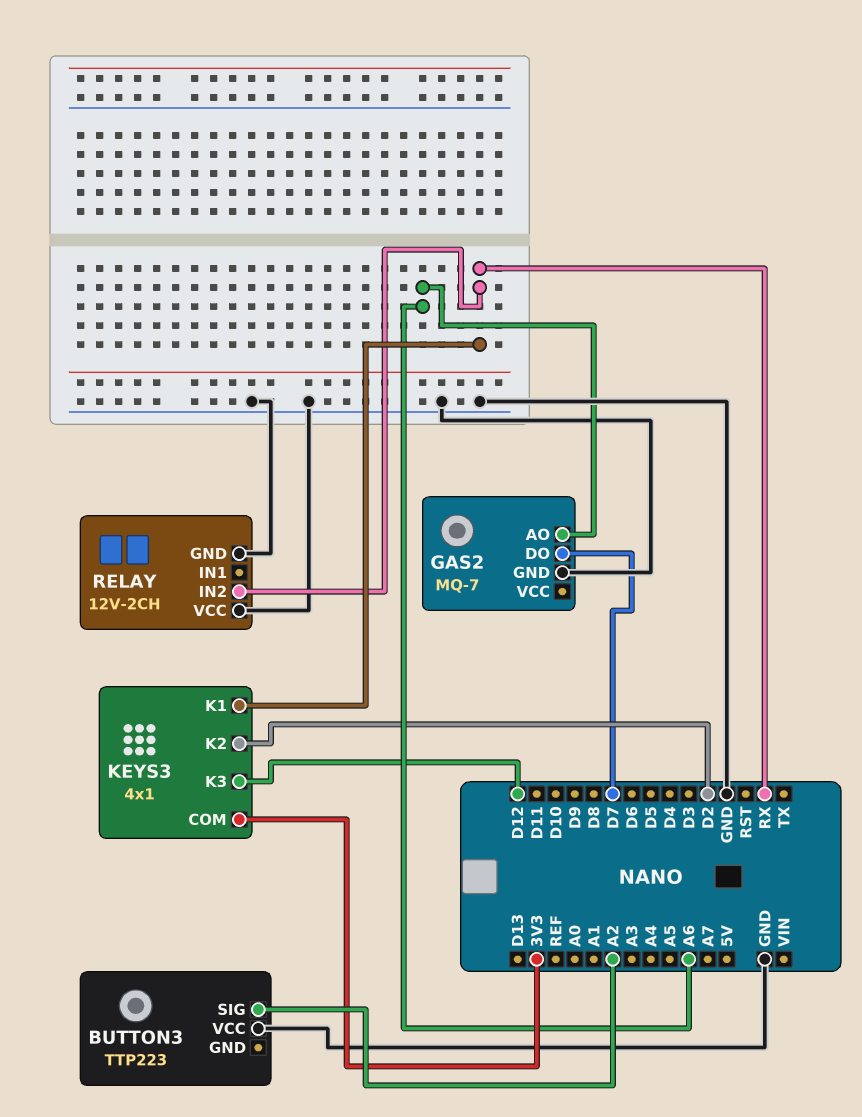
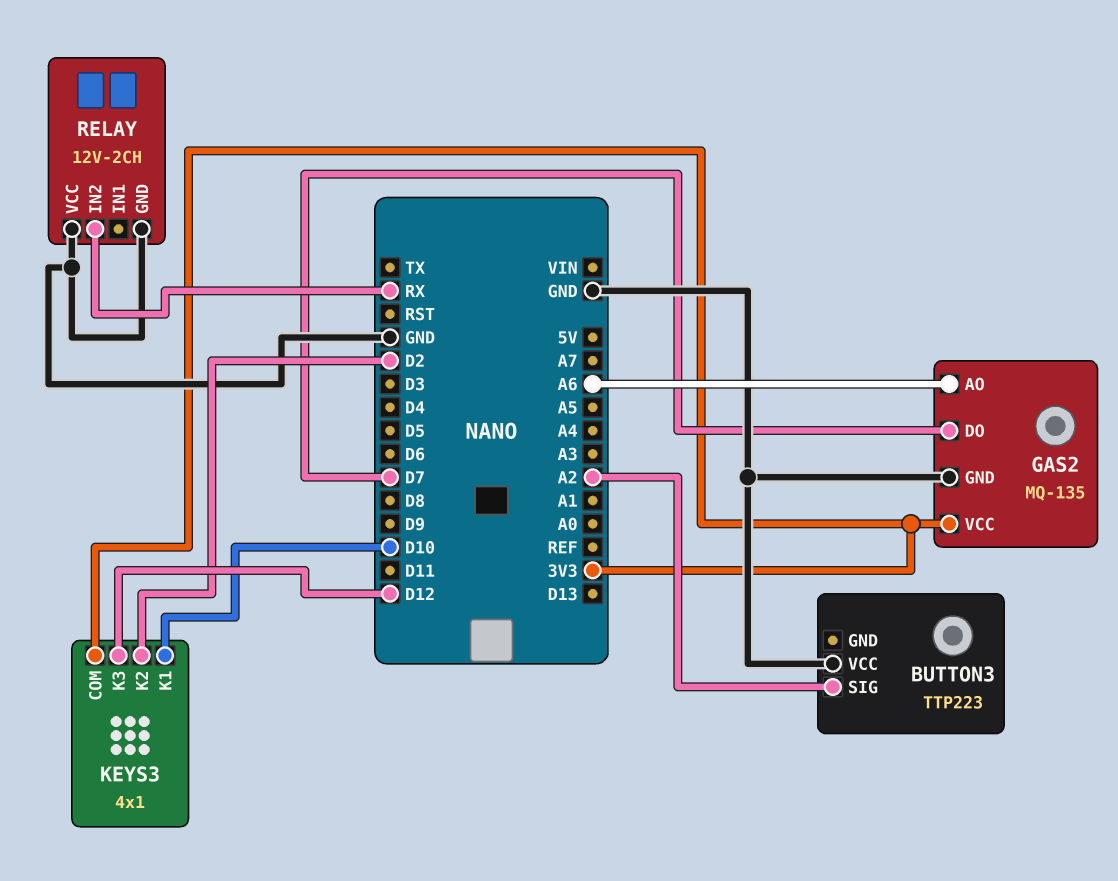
GAS2: MQ-7 -> MQ-135
GAS2 pin VCC: none -> 3V3
KEYS3 pin K1: RX -> D10

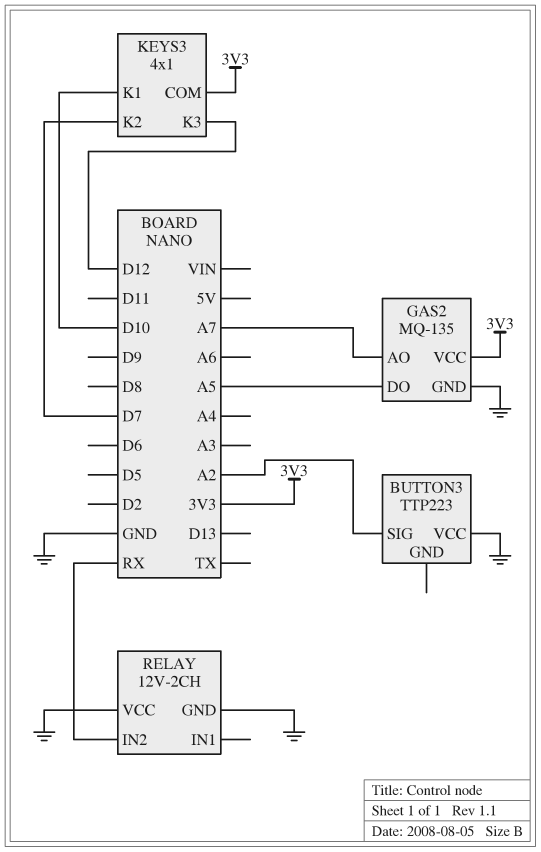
GAS2 pin AO: A6 -> A7
GAS2 pin DO: D7 -> A5
KEYS3 pin K2: D2 -> D7

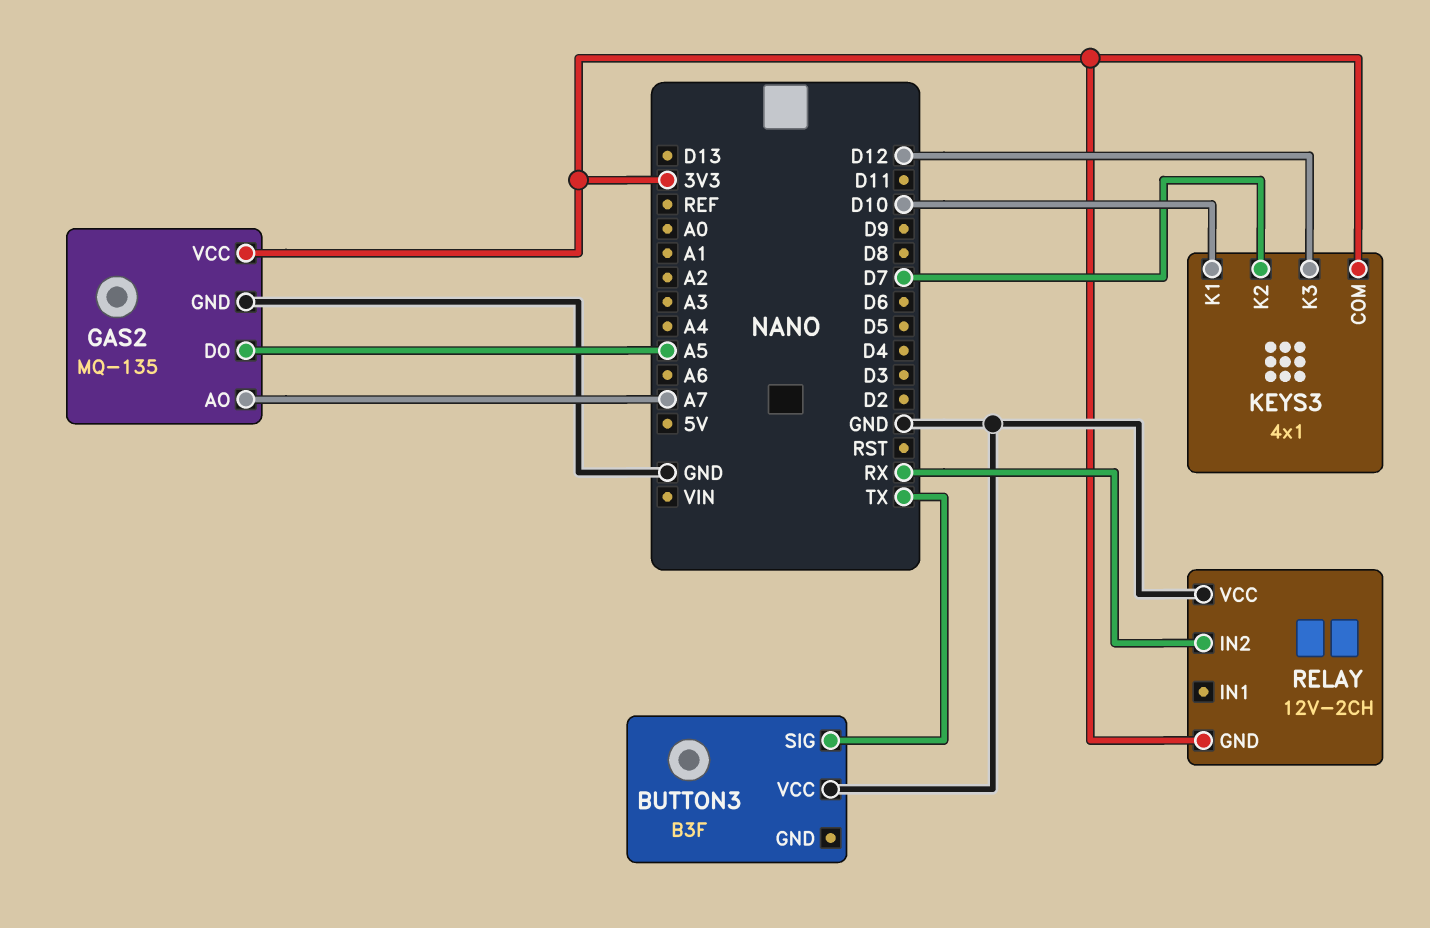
BUTTON3: TTP223 -> B3F
BUTTON3 pin SIG: A2 -> TX
RELAY pin GND: GND -> 3V3

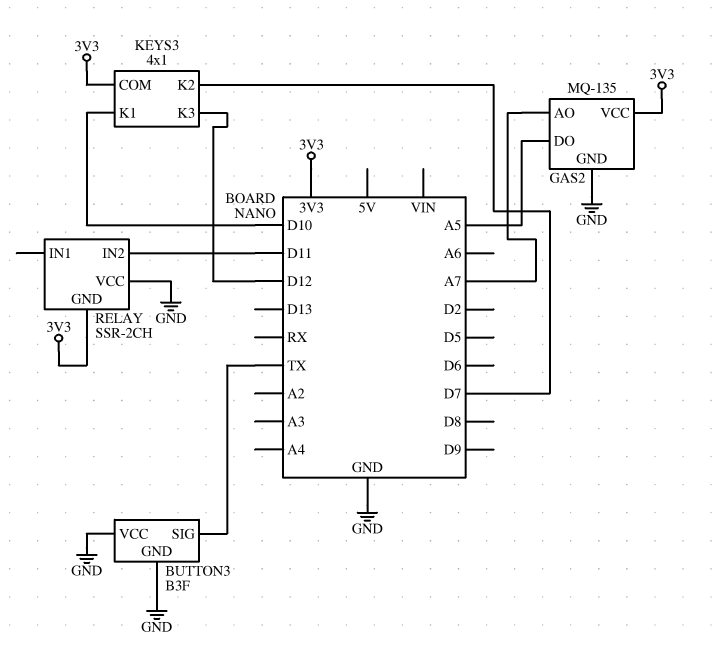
BUTTON3 pin GND: none -> GND
RELAY: 12V-2CH -> SSR-2CH
RELAY pin IN2: RX -> D11

